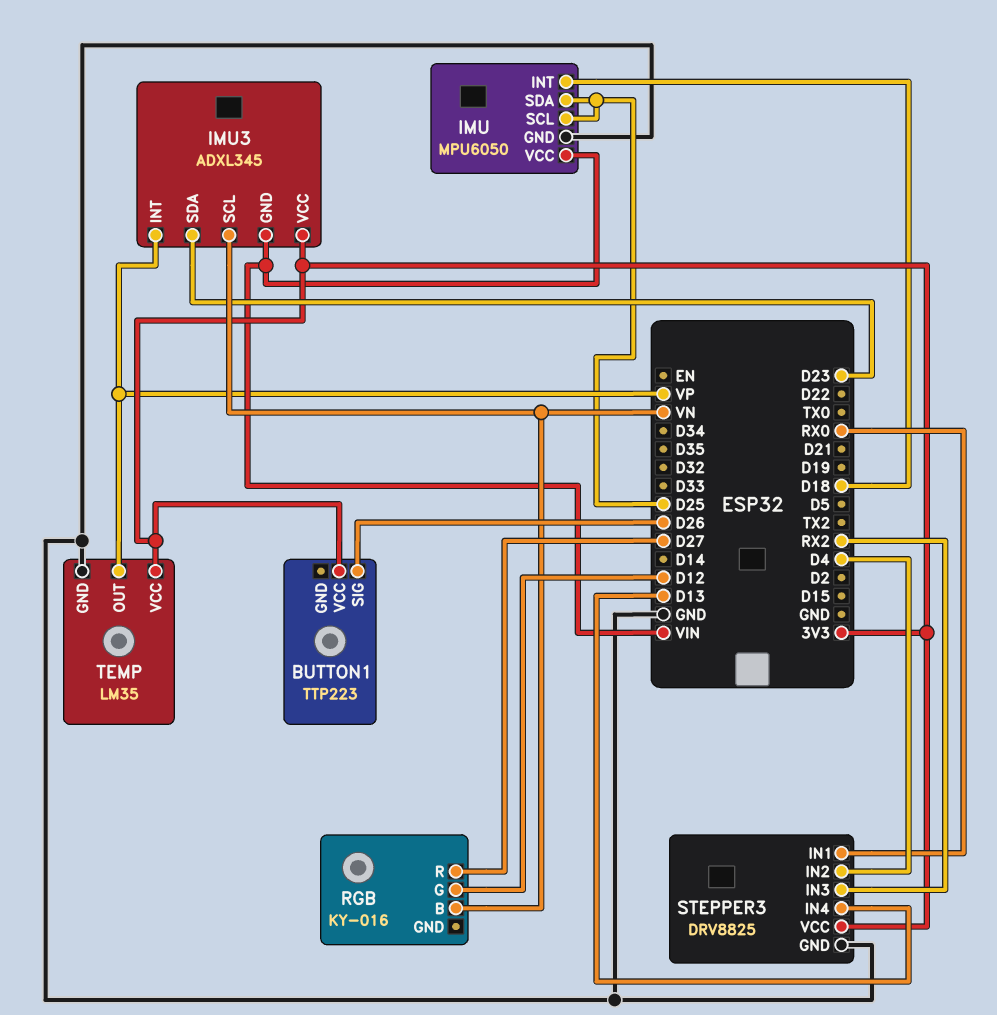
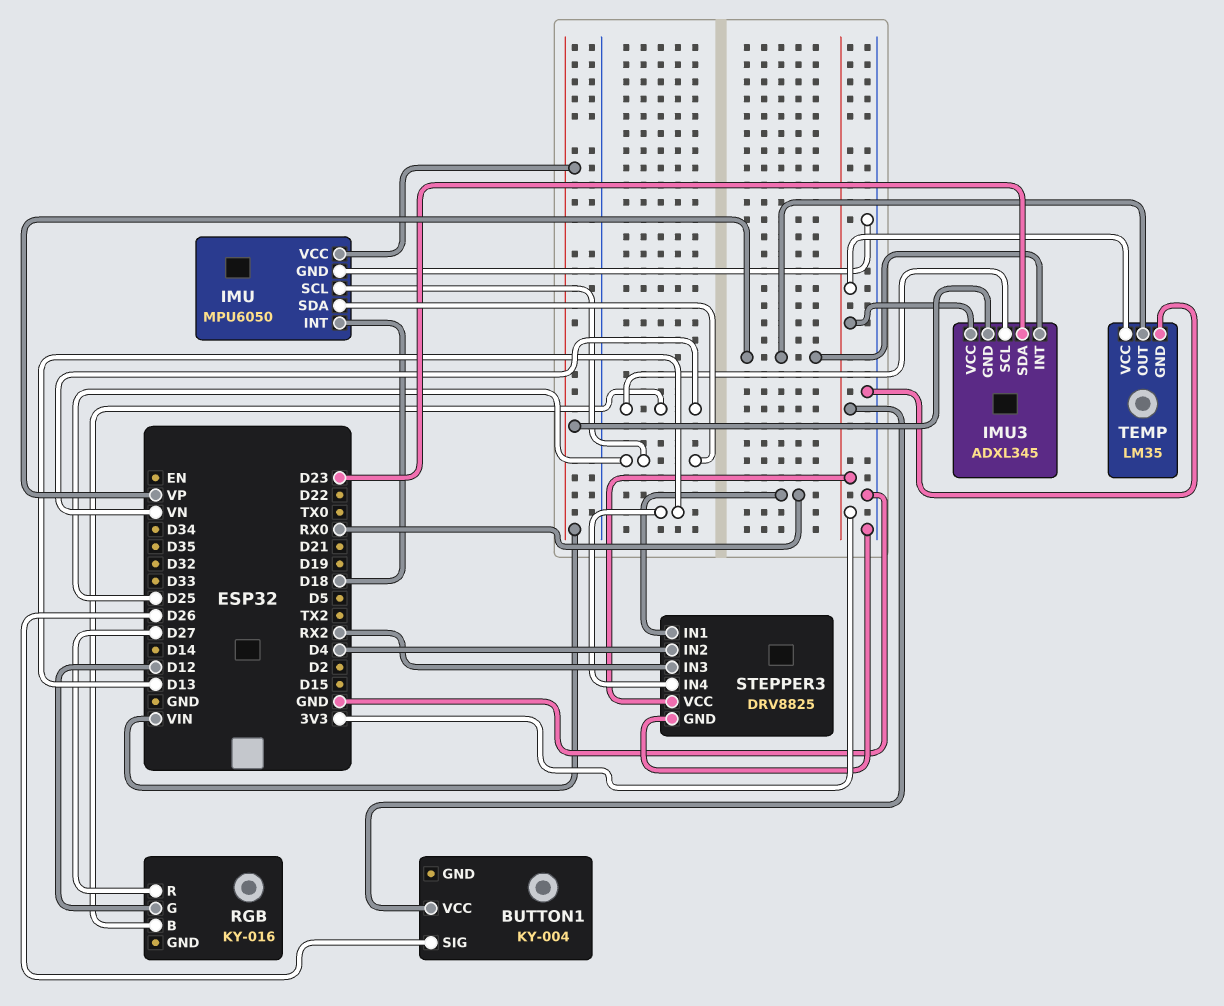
BUTTON1: TTP223 -> KY-004

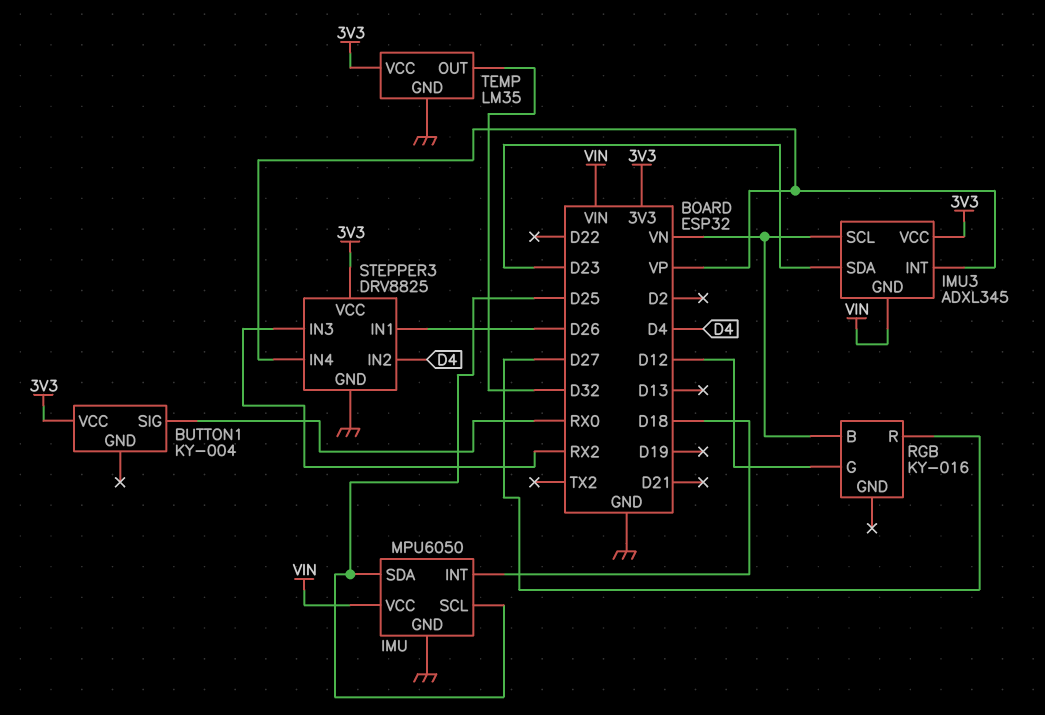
BUTTON1 pin SIG: D26 -> RX0
STEPPER3 pin IN1: RX0 -> D26
STEPPER3 pin IN4: D13 -> VP
TEMP pin OUT: VP -> D32

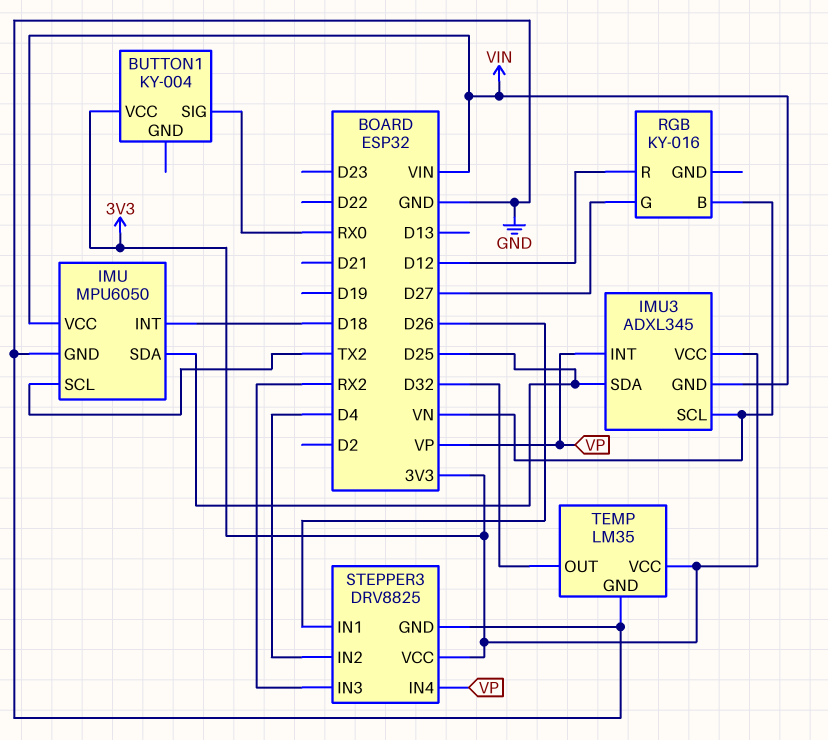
IMU pin SCL: D25 -> TX2
IMU3 pin SDA: D23 -> D25
RGB pin G: D12 -> D27
RGB pin R: D27 -> D12

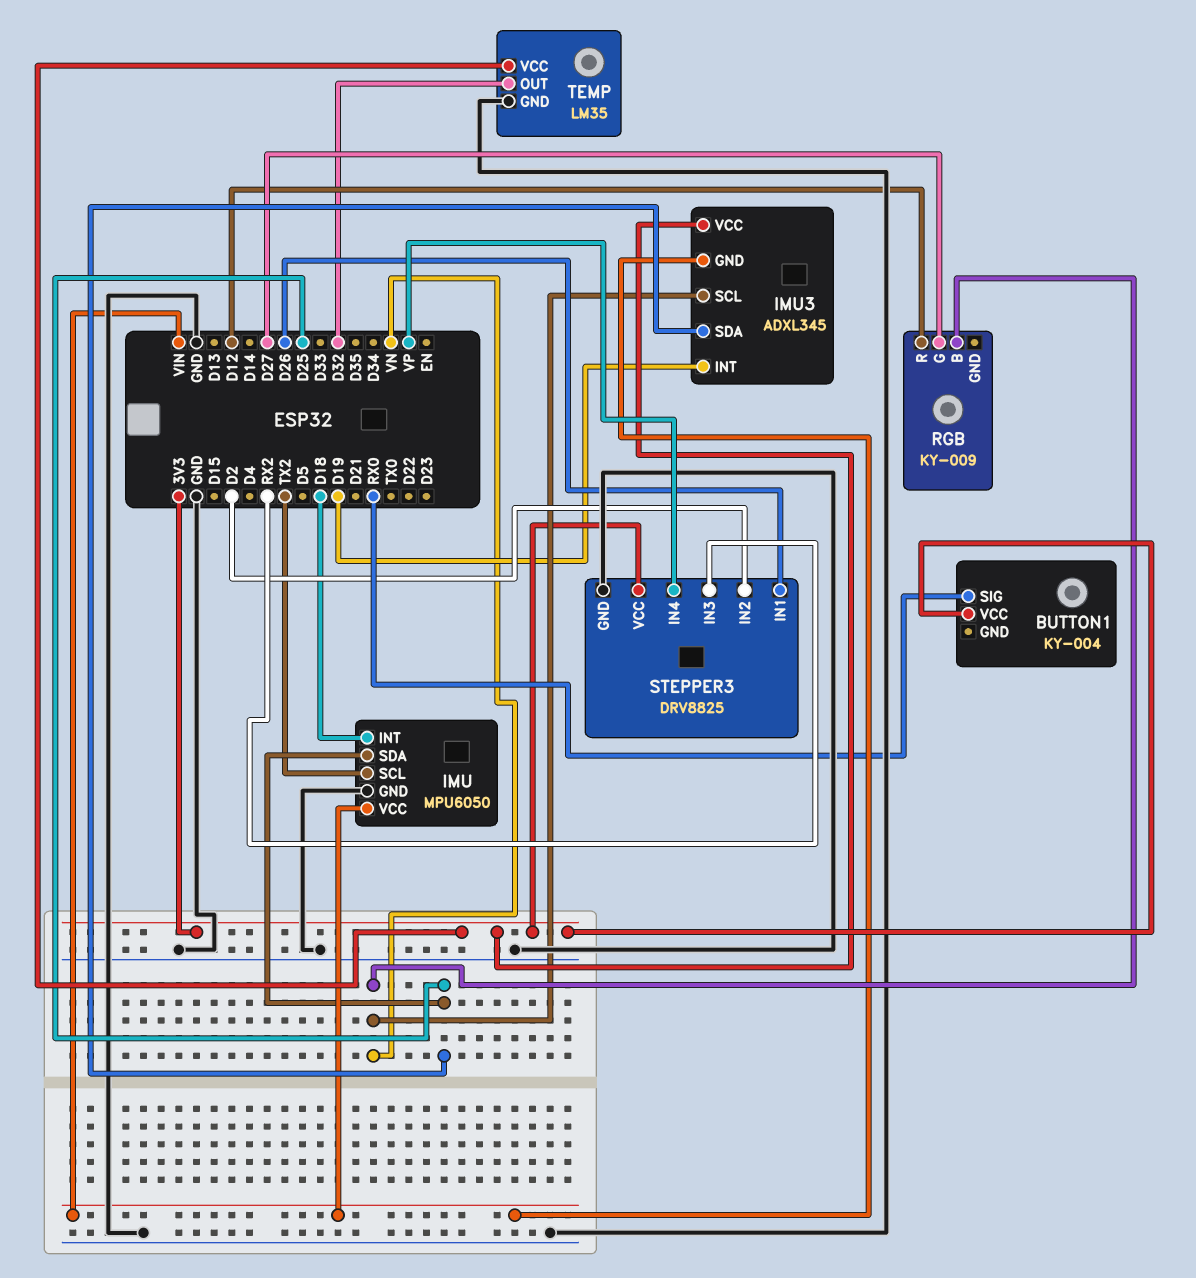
IMU3 pin INT: VP -> D19
RGB: KY-016 -> KY-009
STEPPER3 pin IN2: D4 -> D2

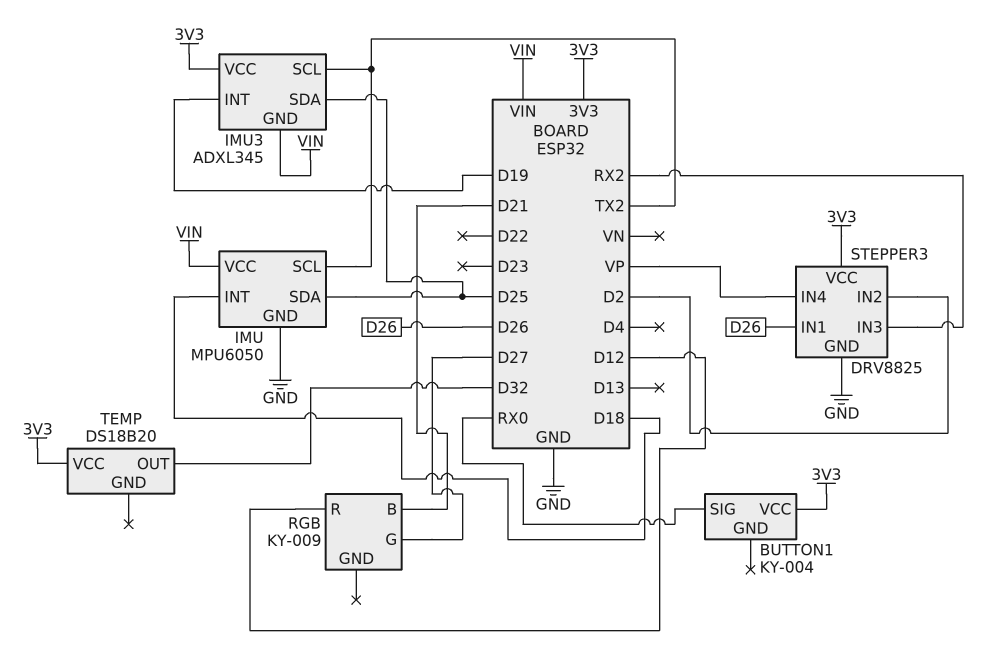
IMU3 pin SCL: VN -> TX2
RGB pin B: VN -> D21
TEMP: LM35 -> DS18B20
TEMP pin GND: GND -> none

